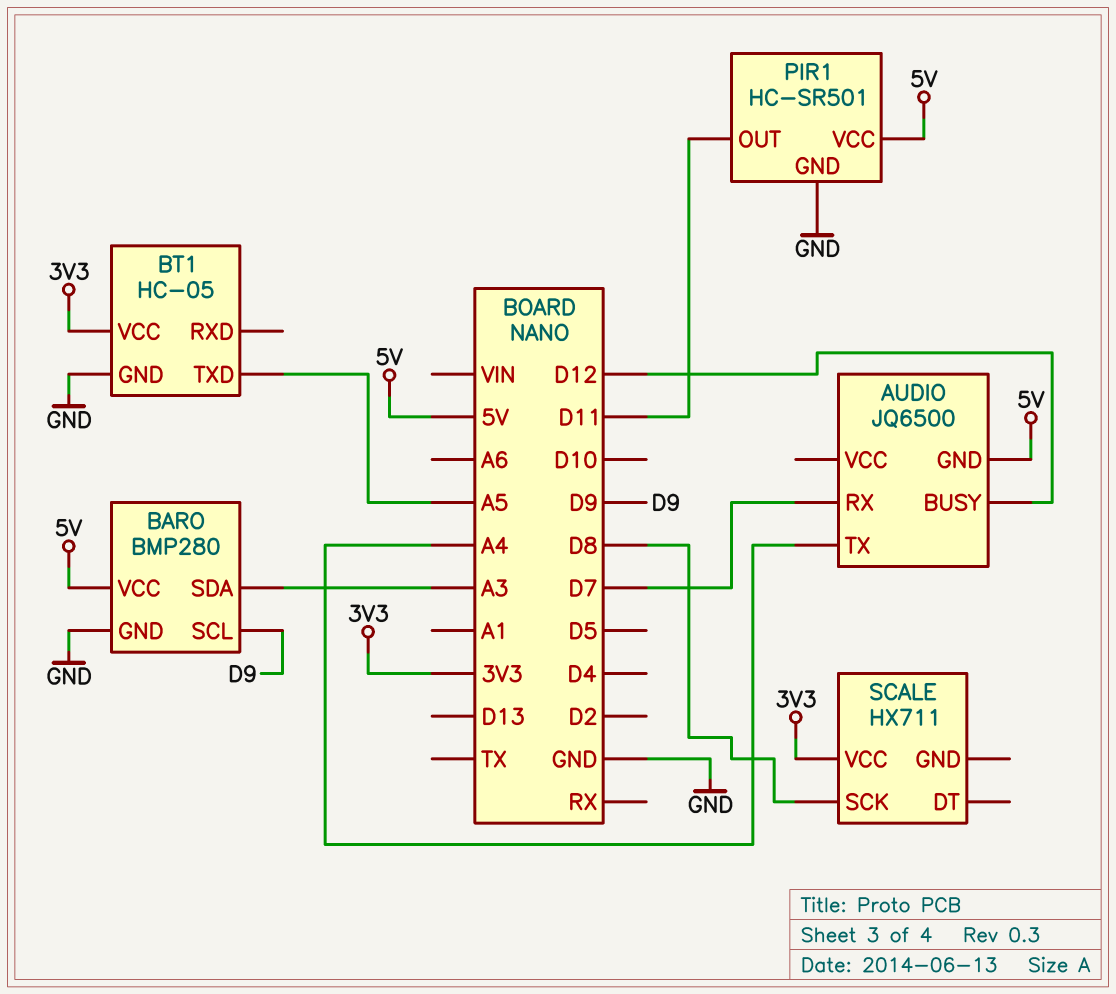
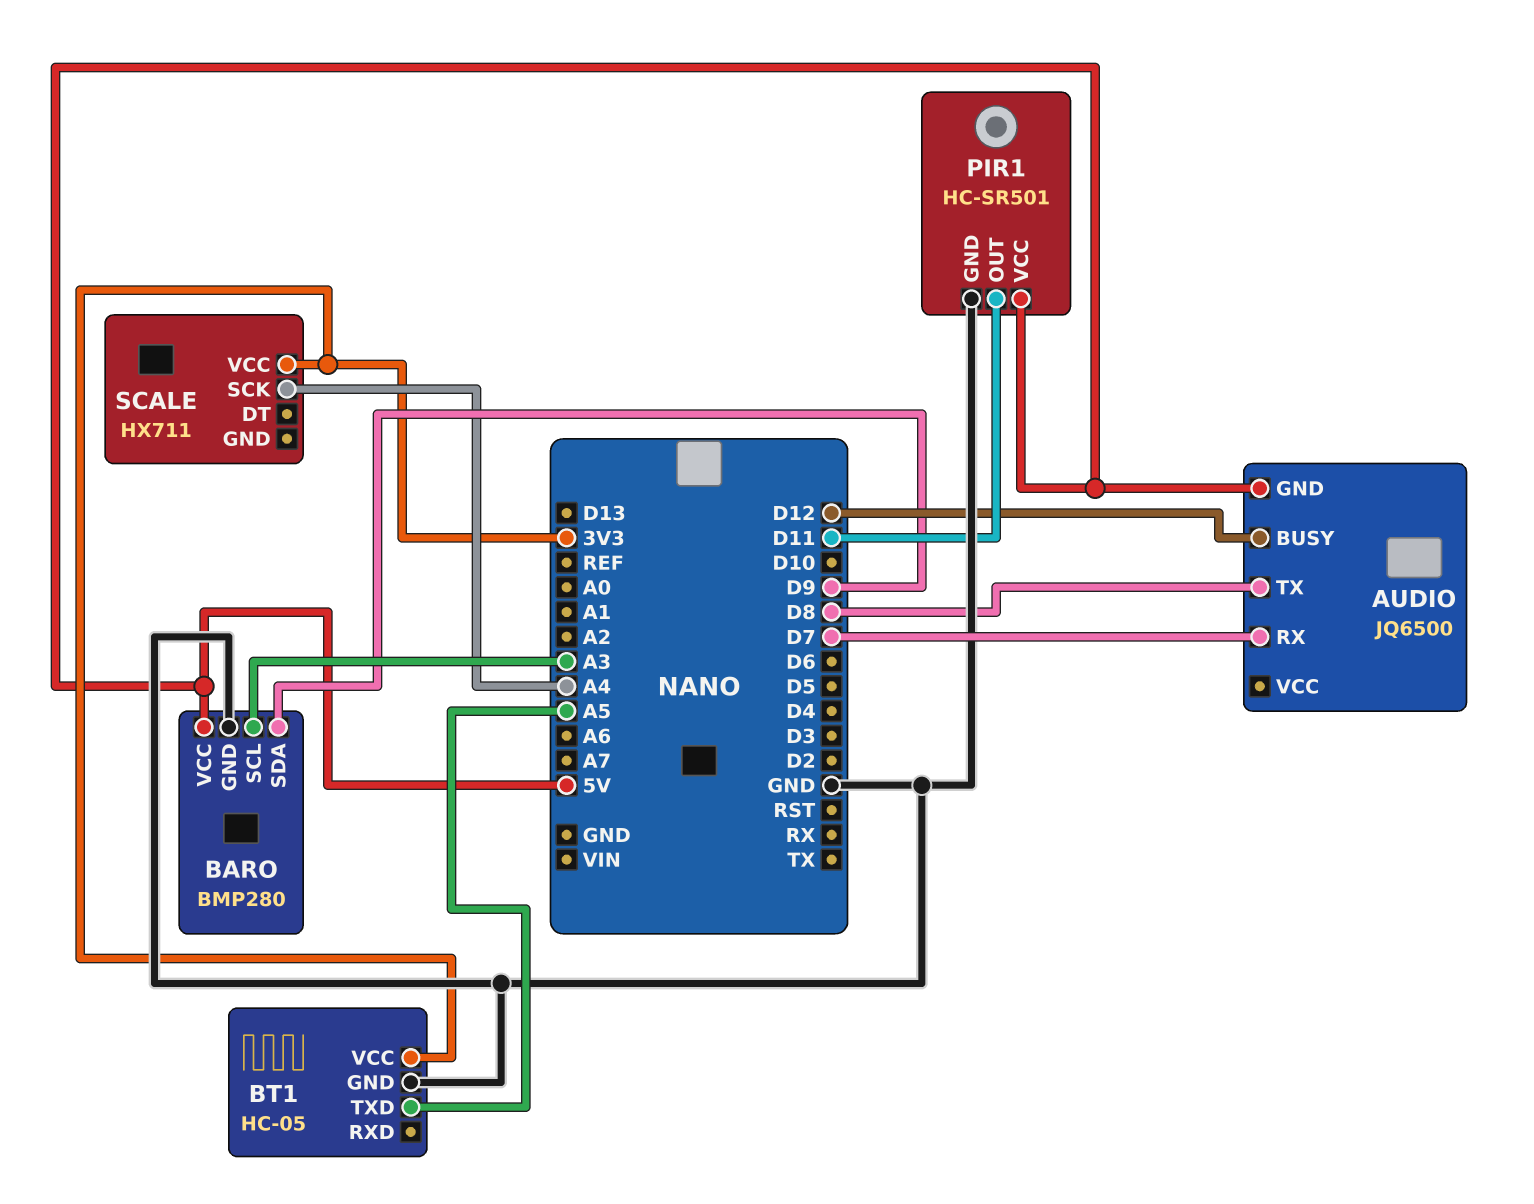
AUDIO pin TX: A4 -> D8
BARO pin SCL: D9 -> A3
BARO pin SDA: A3 -> D9
SCALE pin SCK: D8 -> A4

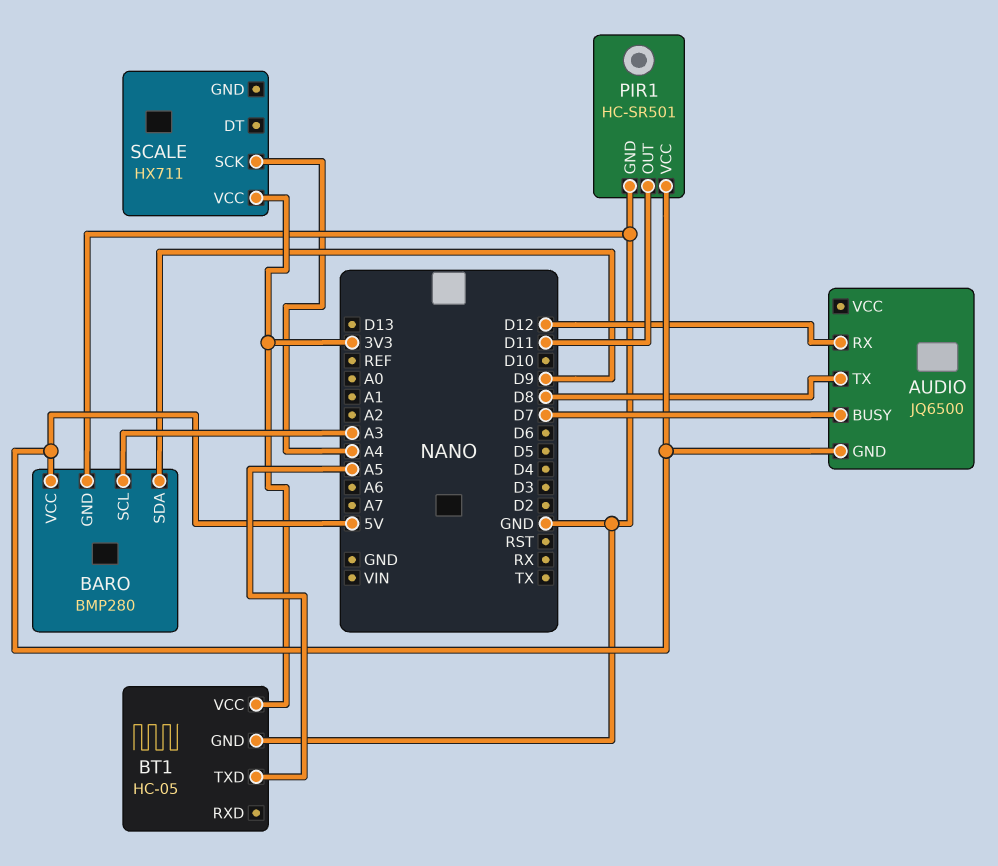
AUDIO pin BUSY: D12 -> D7
AUDIO pin RX: D7 -> D12

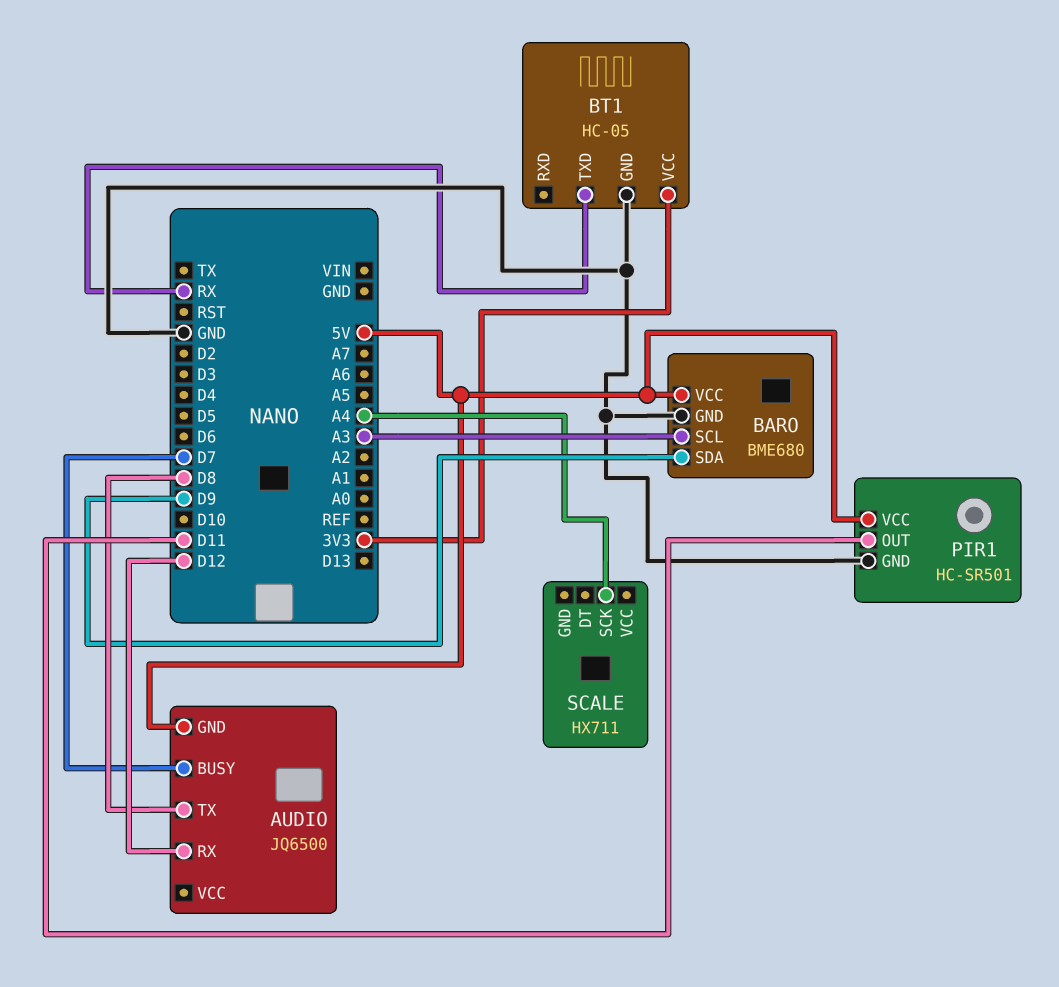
BARO: BMP280 -> BME680
BT1 pin TXD: A5 -> RX
SCALE pin VCC: 3V3 -> none

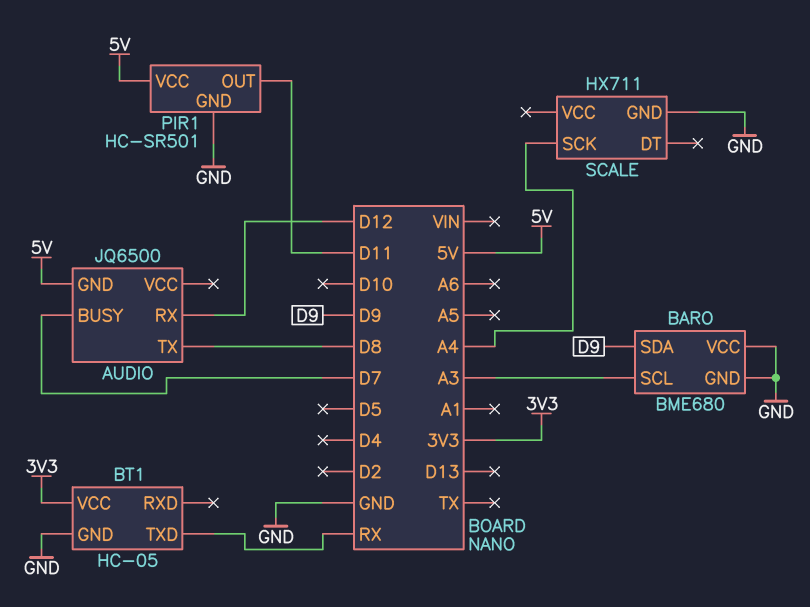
BARO pin VCC: 5V -> GND
SCALE pin GND: none -> GND

